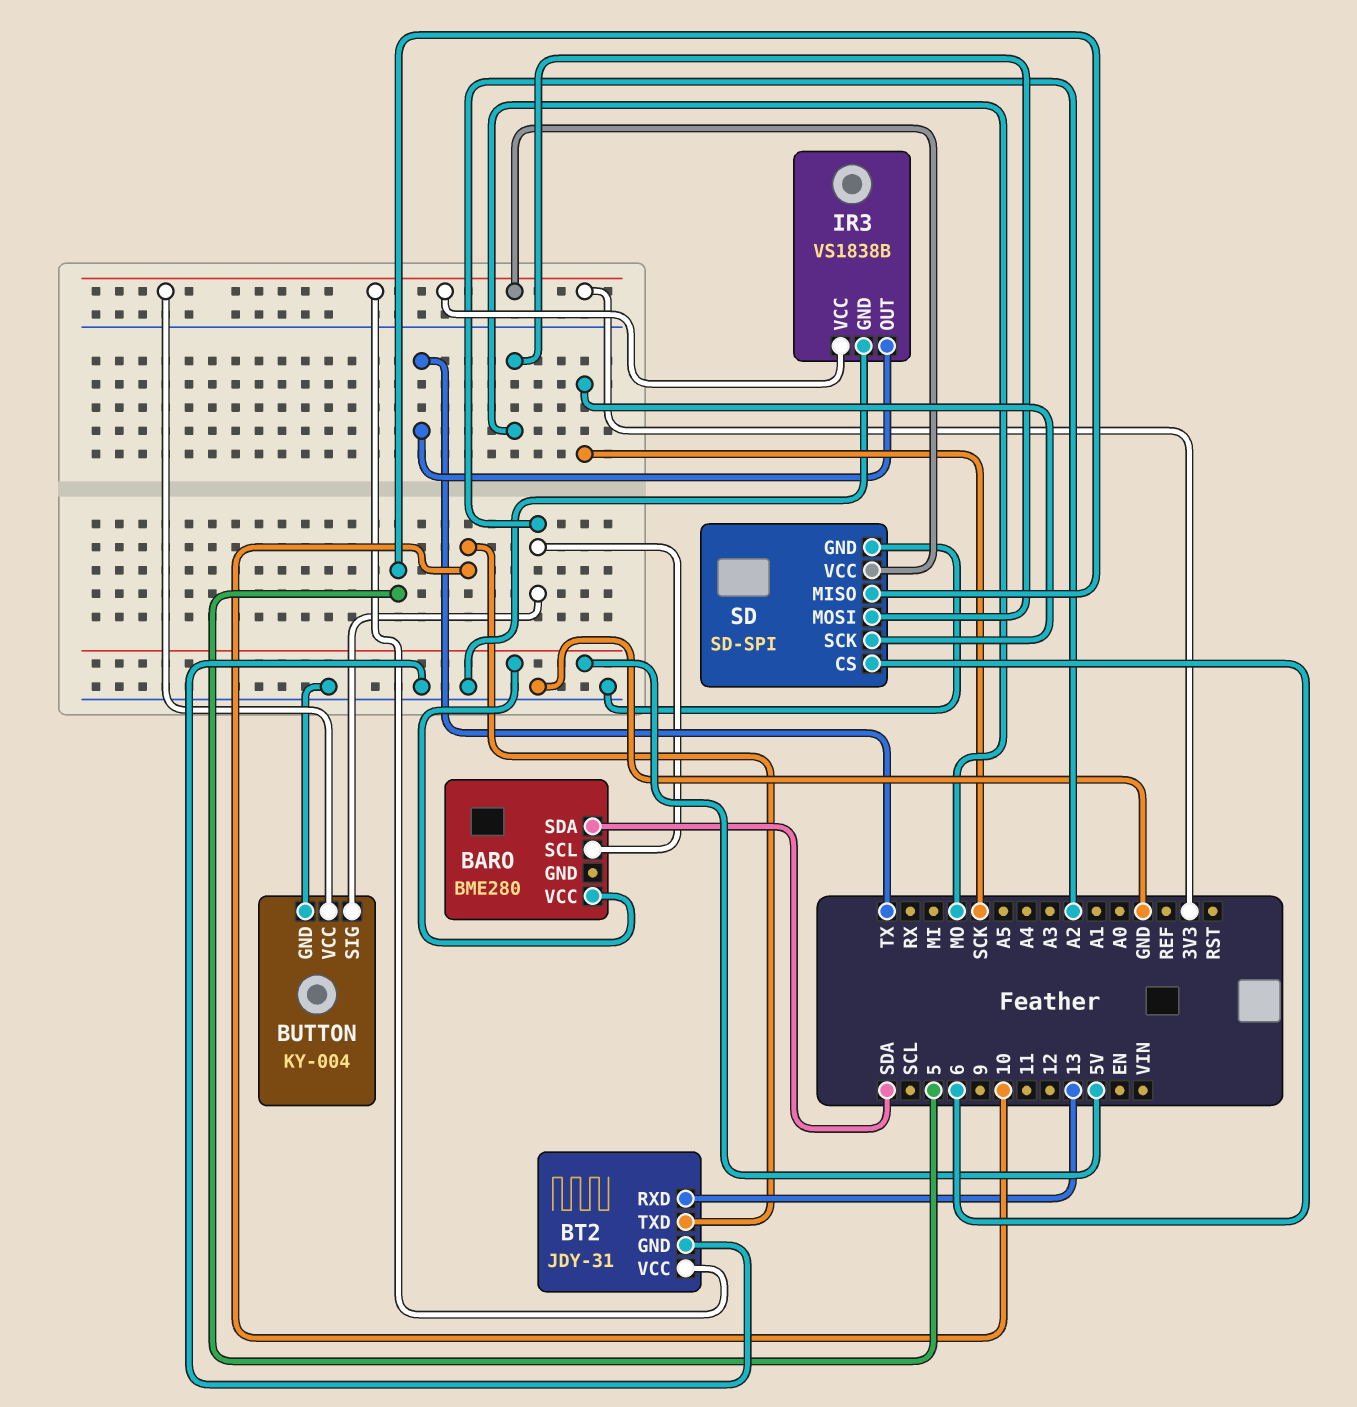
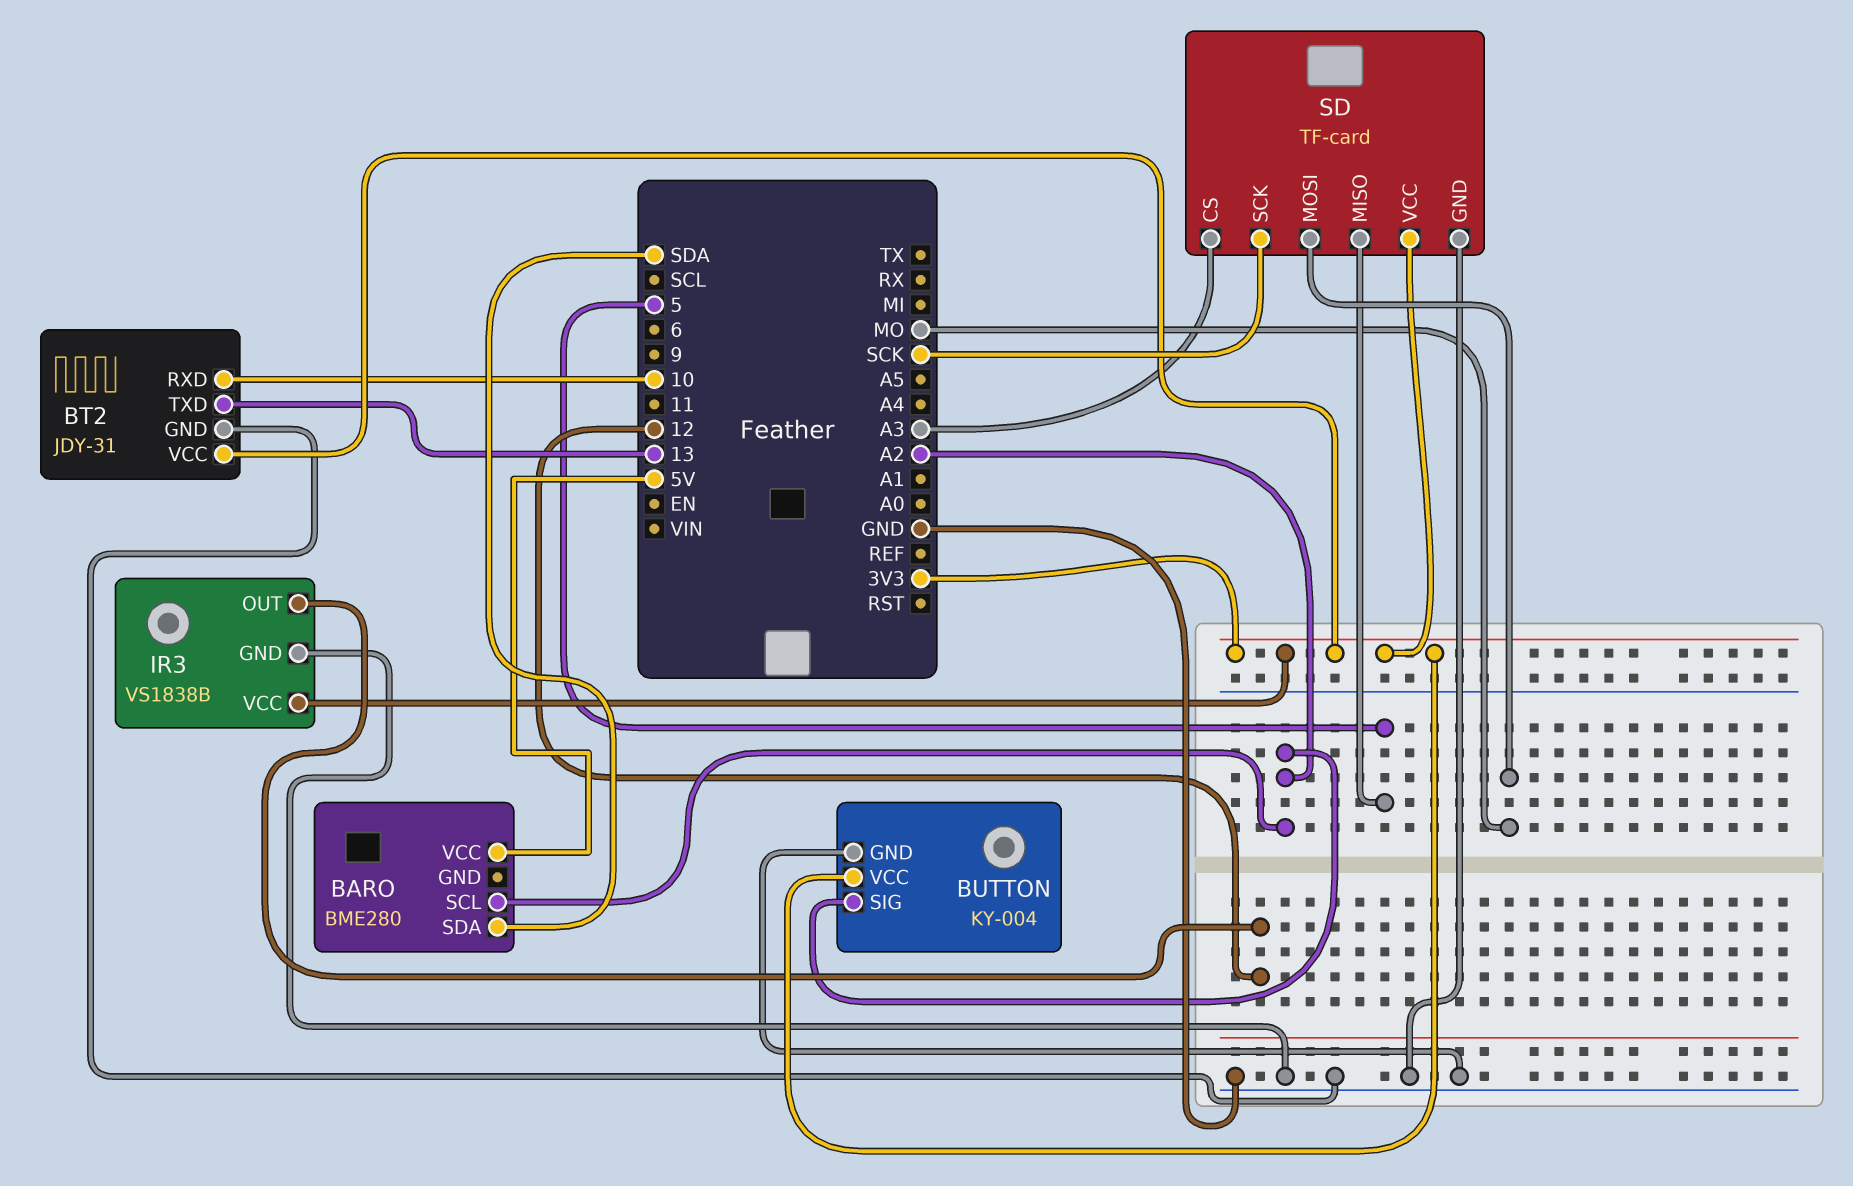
BT2 pin RXD: 13 -> 10
BT2 pin TXD: 10 -> 13
IR3 pin OUT: TX -> 12
SD: SD-SPI -> TF-card
SD pin CS: 6 -> A3

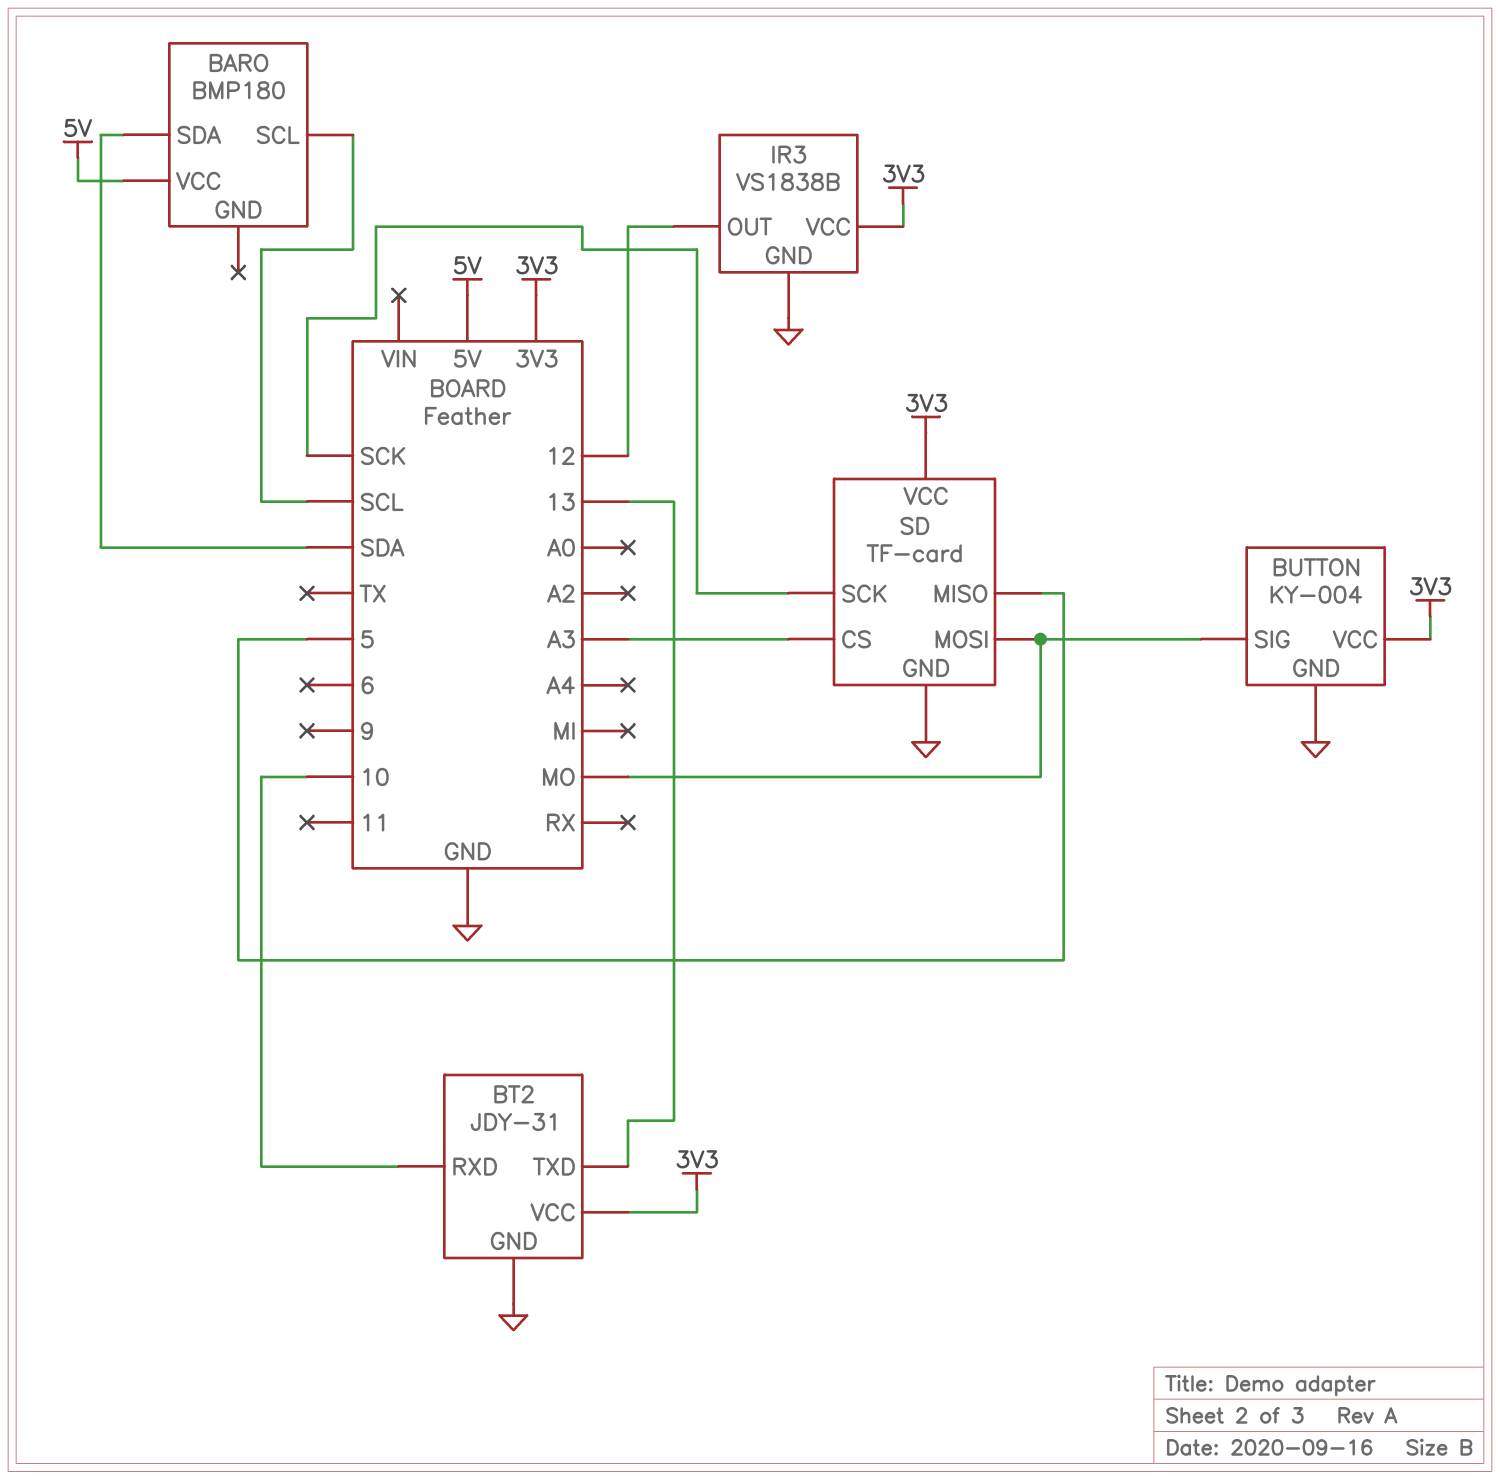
BARO: BME280 -> BMP180
BARO pin SCL: A2 -> SCL
BUTTON pin SIG: A2 -> MO

